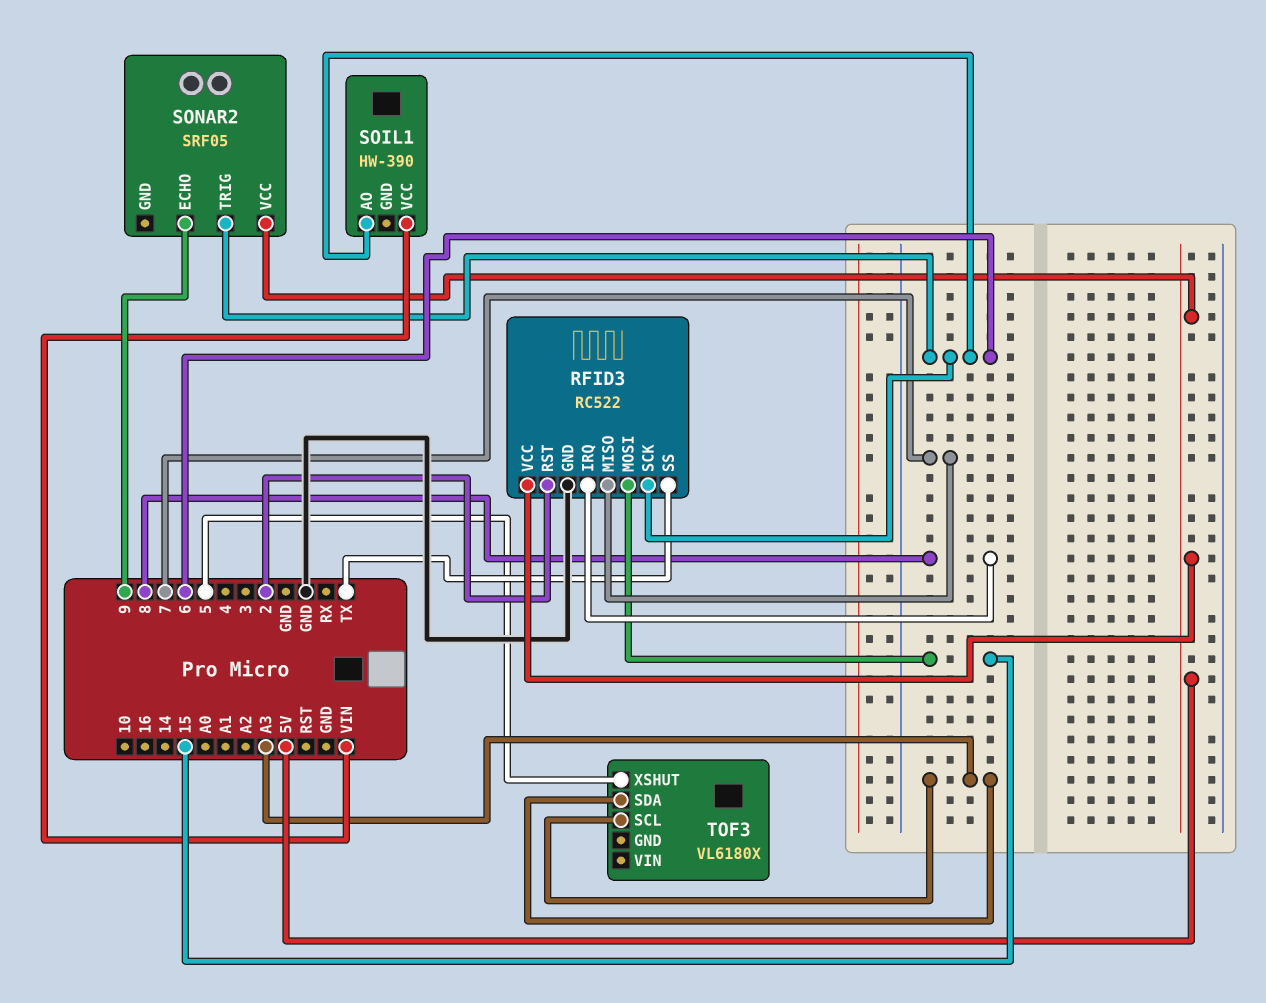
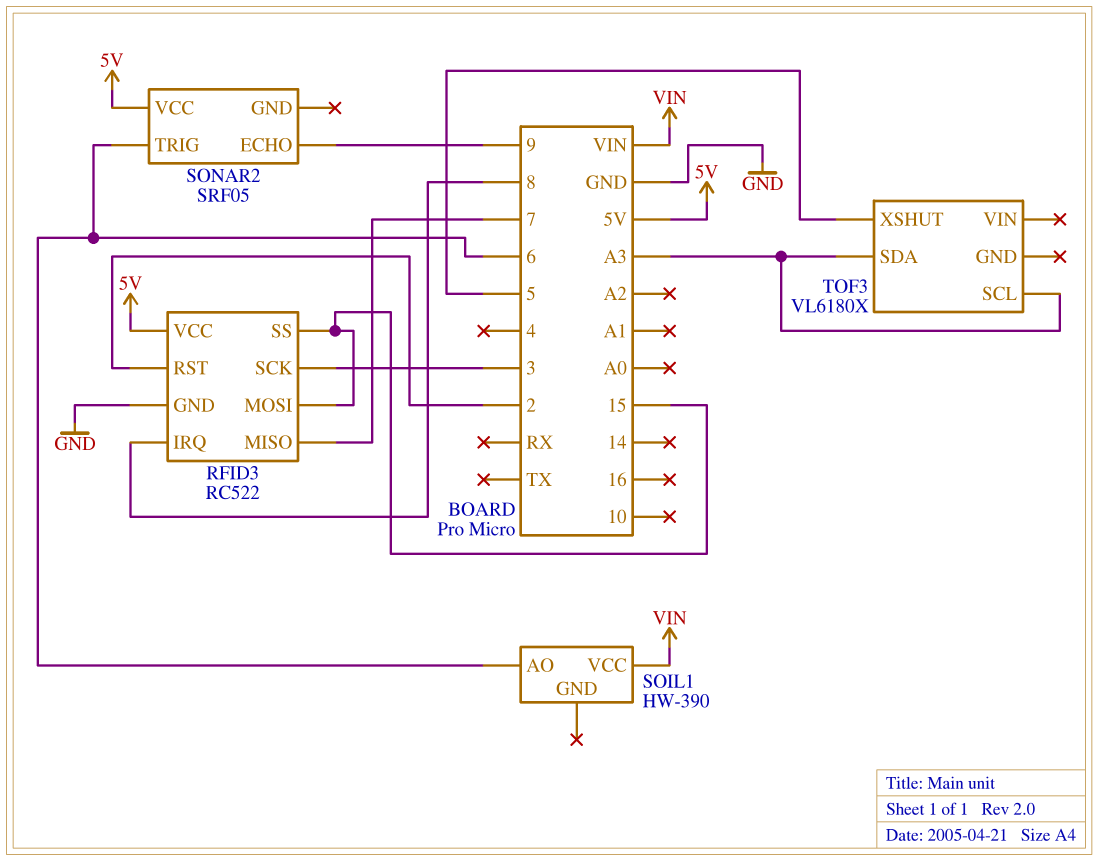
RFID3 pin SCK: 6 -> 3
RFID3 pin SS: TX -> 15

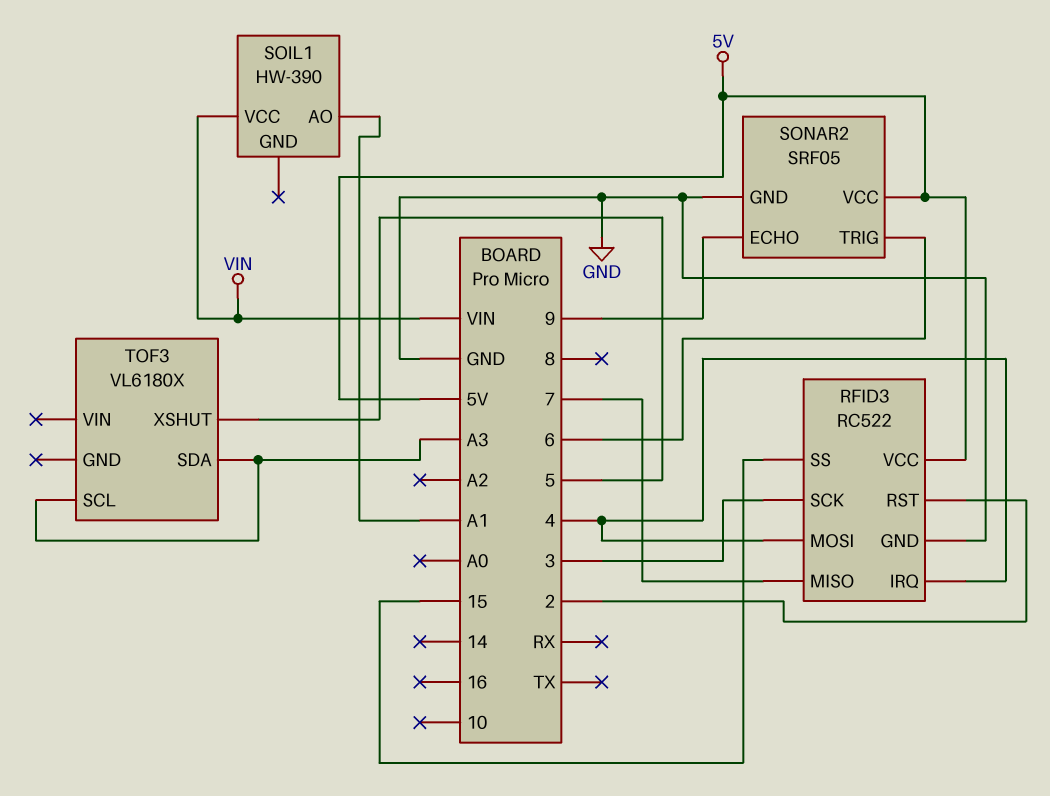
RFID3 pin IRQ: 8 -> 4
RFID3 pin MOSI: 15 -> 4
SOIL1 pin AO: 6 -> A1
SONAR2 pin GND: none -> GND

